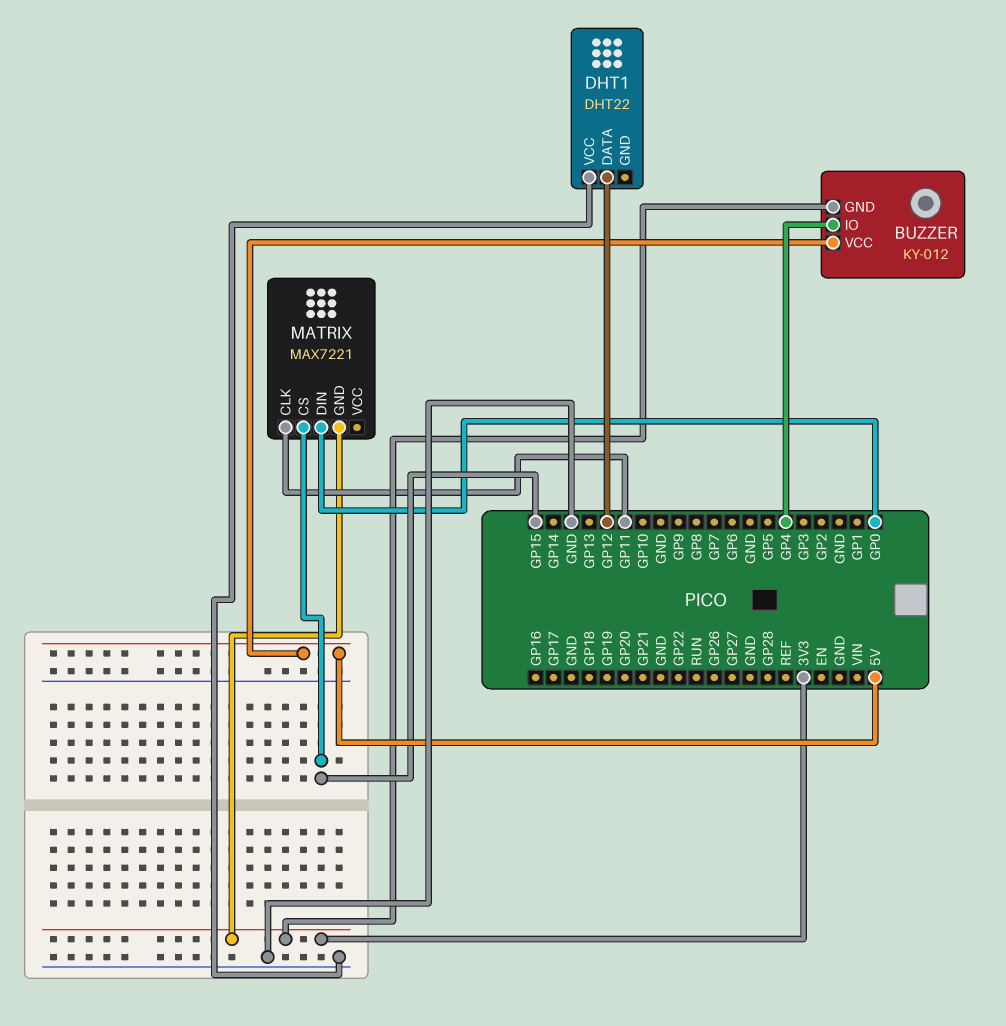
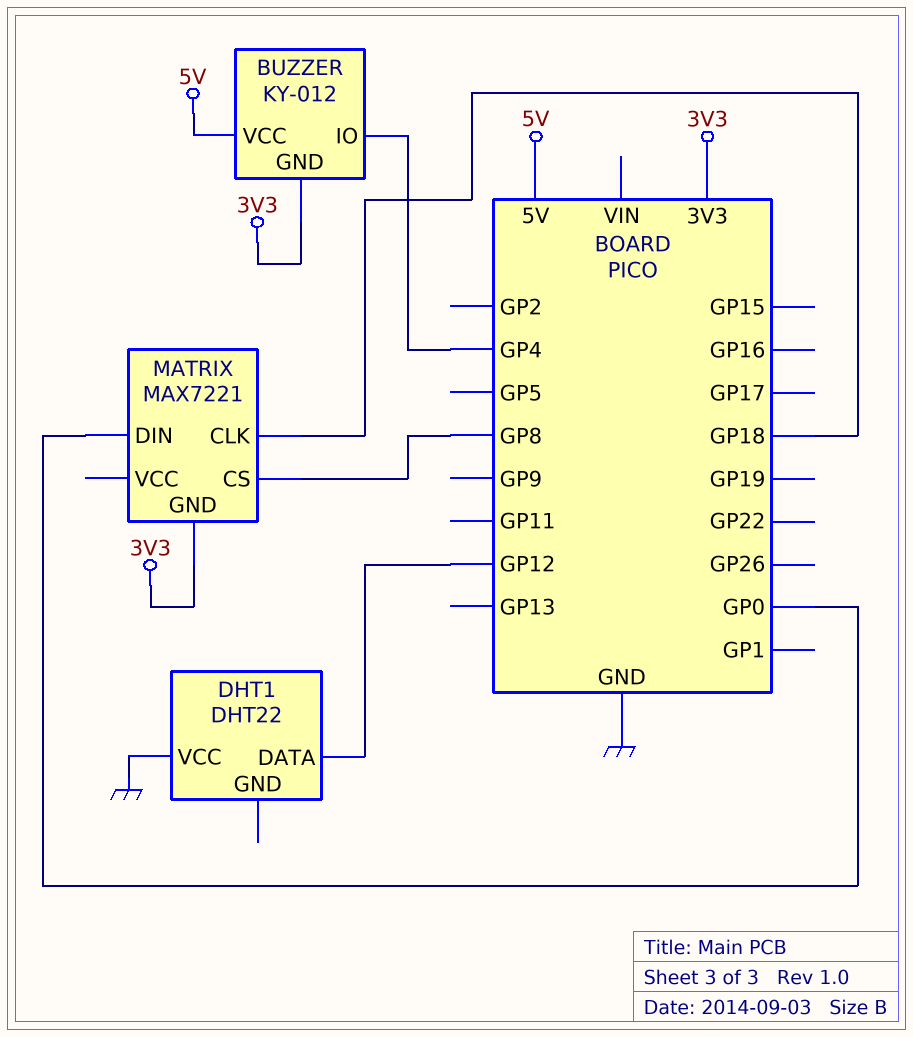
MATRIX pin CLK: GP11 -> GP18
MATRIX pin CS: GP15 -> GP8

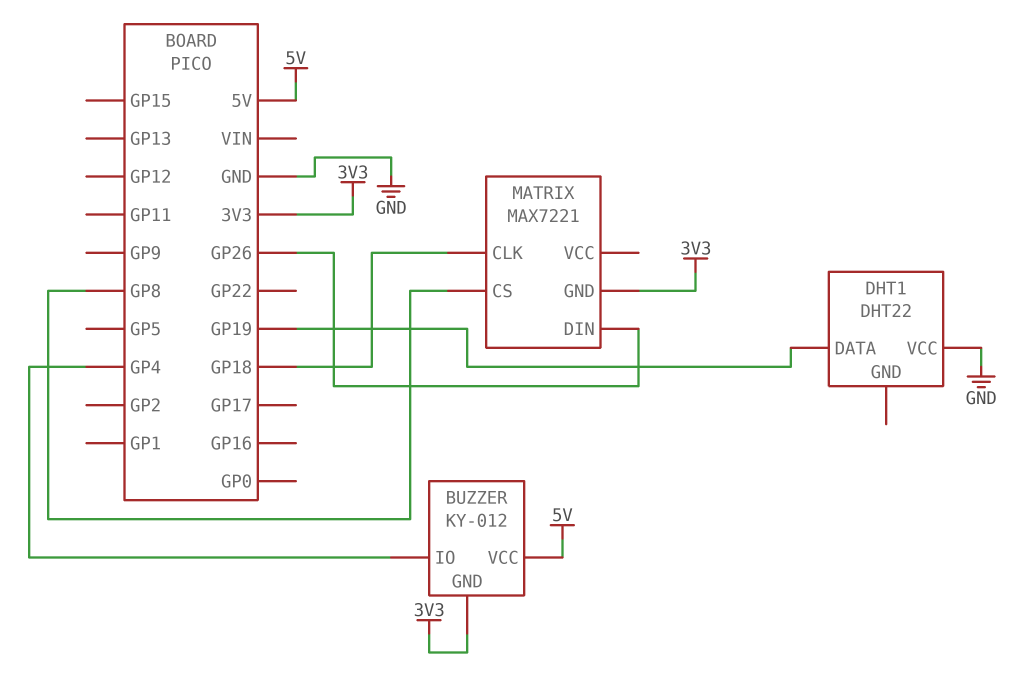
DHT1 pin DATA: GP12 -> GP19
MATRIX pin DIN: GP0 -> GP26

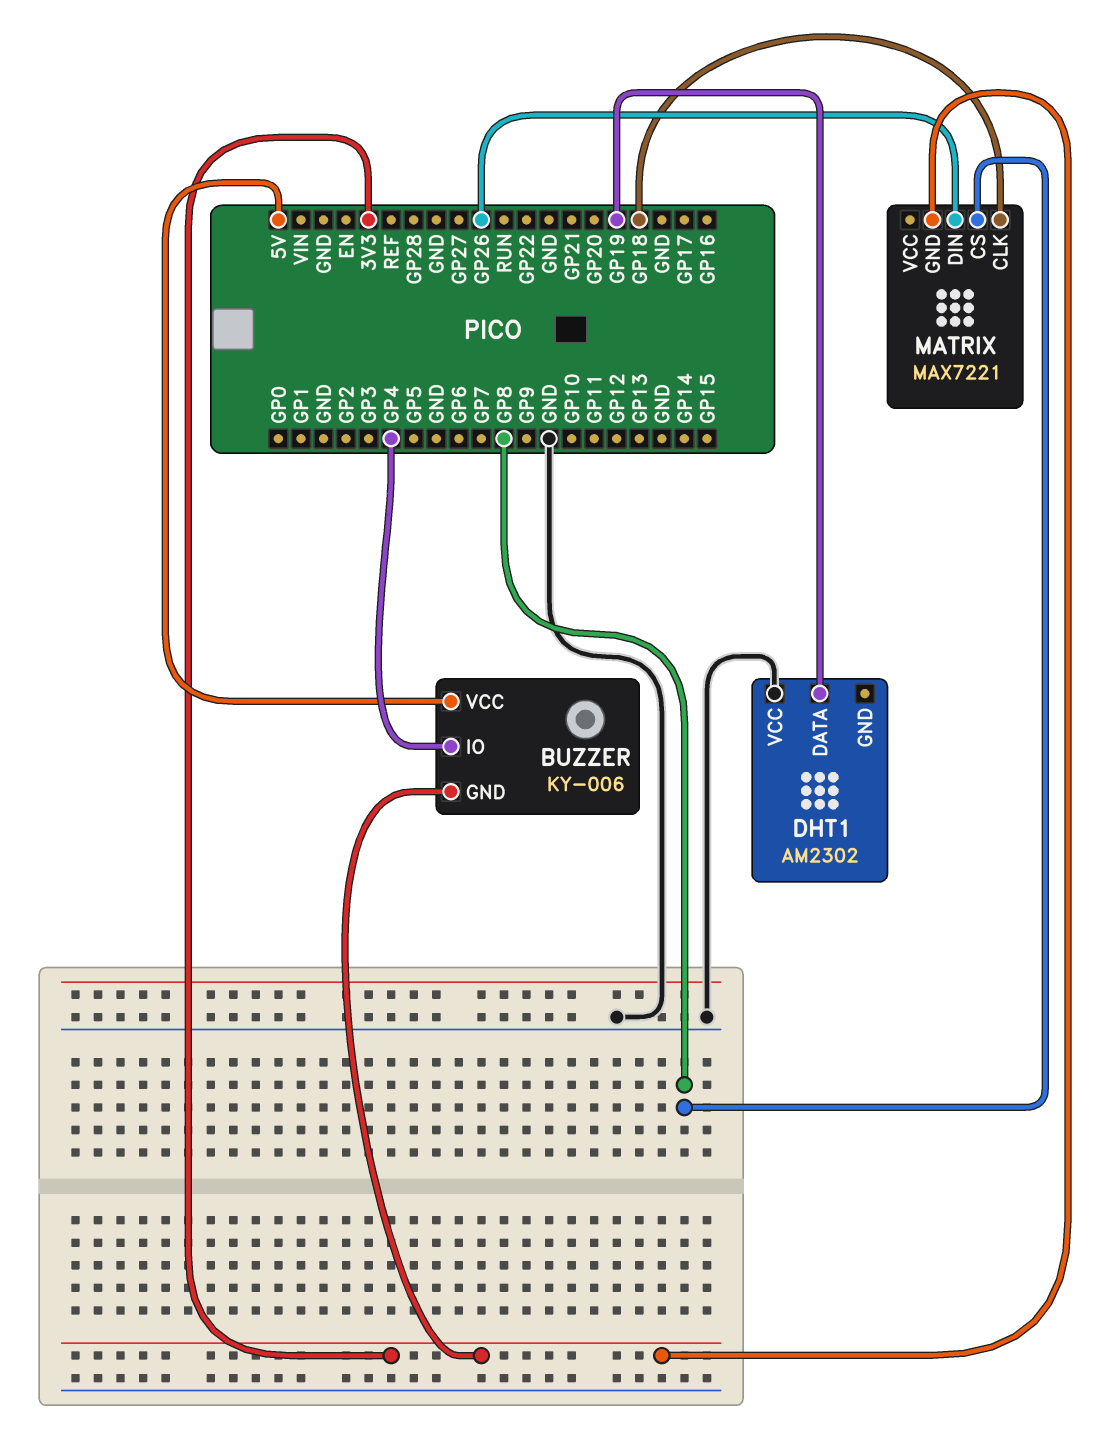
BUZZER: KY-012 -> KY-006
DHT1: DHT22 -> AM2302

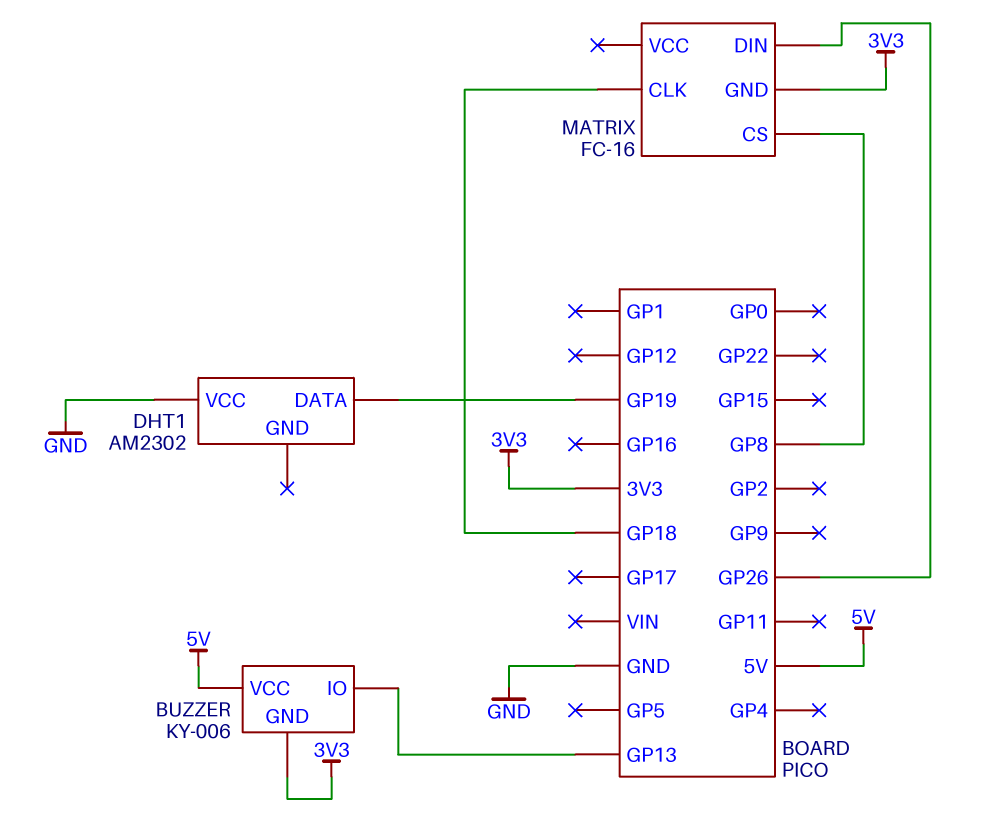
BUZZER pin IO: GP4 -> GP13
MATRIX: MAX7221 -> FC-16

